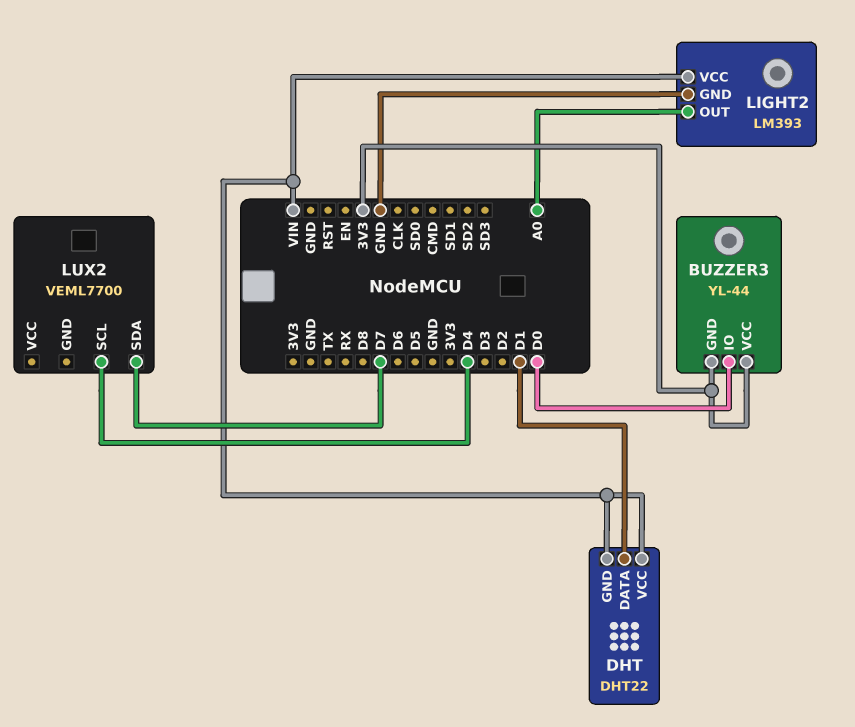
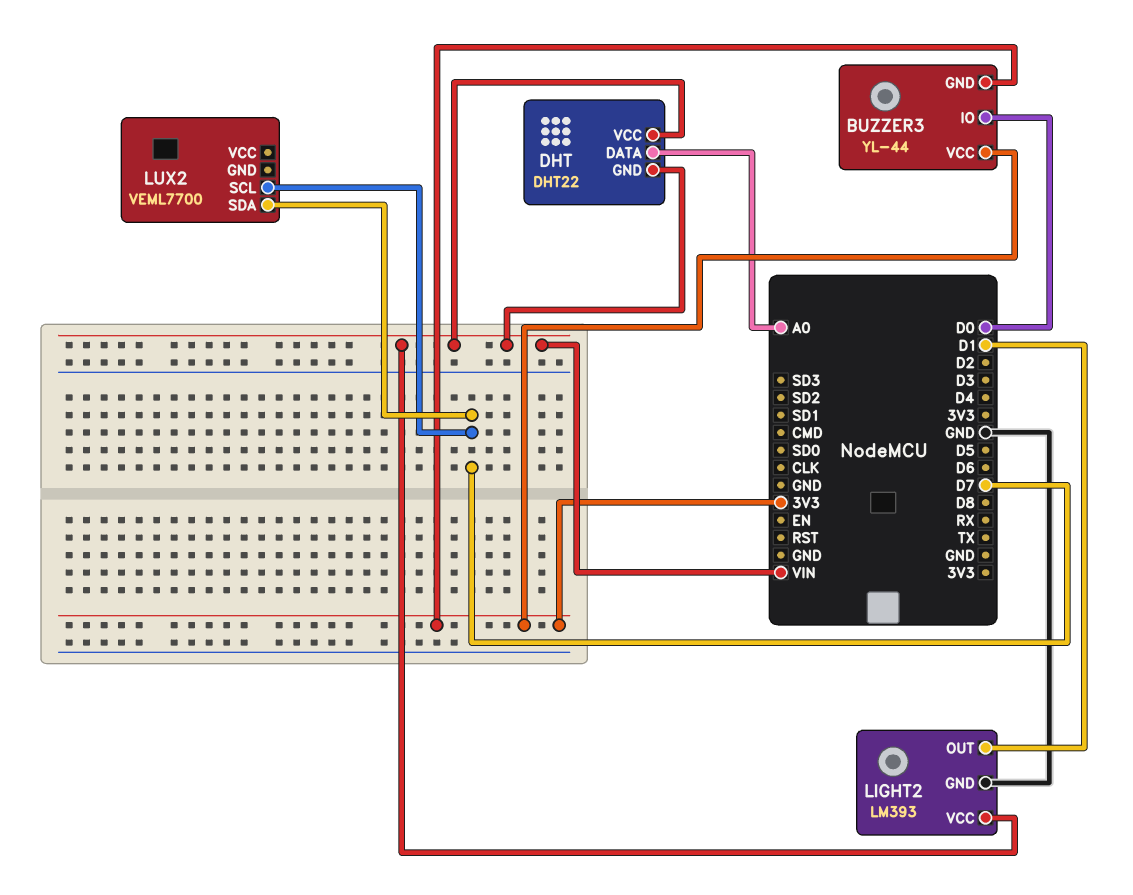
DHT pin DATA: D1 -> A0
LIGHT2 pin OUT: A0 -> D1
LUX2 pin SCL: D4 -> D7

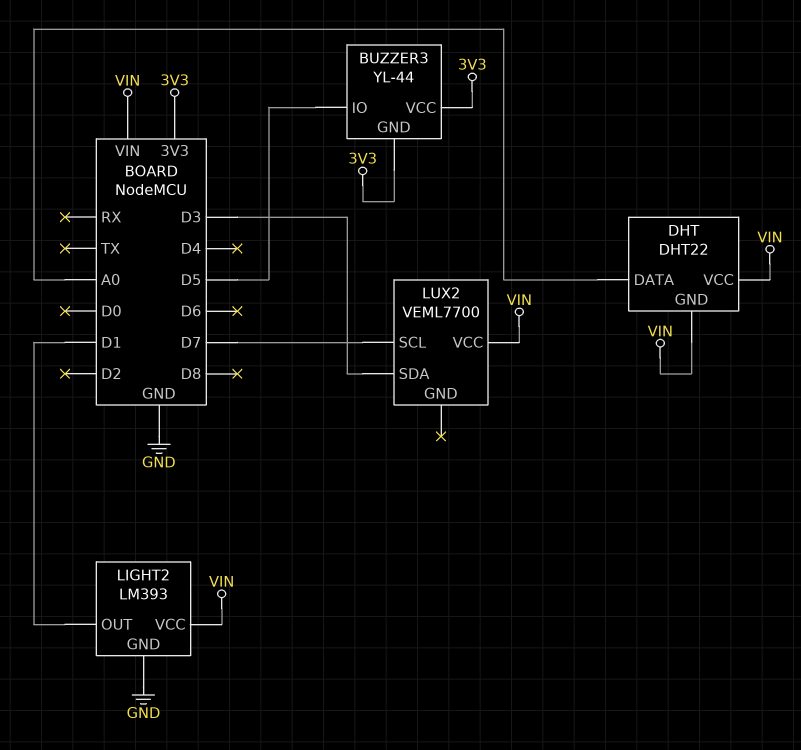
BUZZER3 pin IO: D0 -> D5
LUX2 pin SDA: D7 -> D3
LUX2 pin VCC: none -> VIN

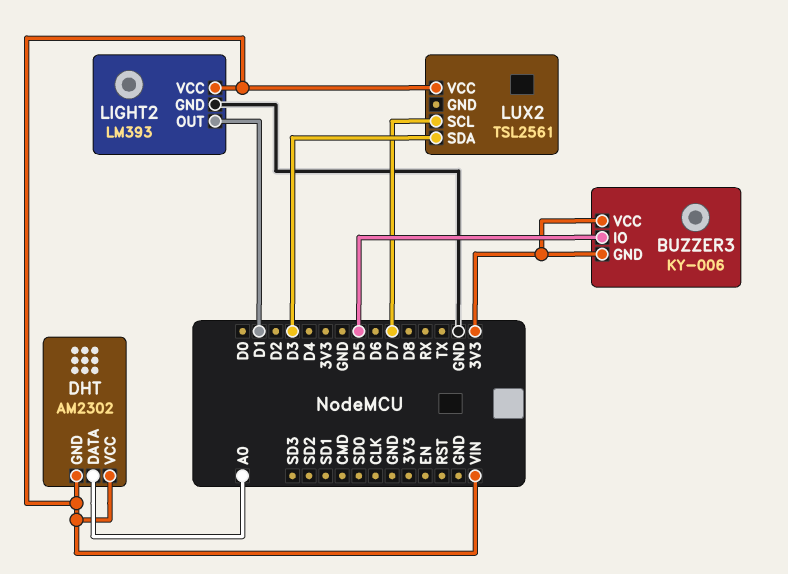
BUZZER3: YL-44 -> KY-006
DHT: DHT22 -> AM2302
LUX2: VEML7700 -> TSL2561

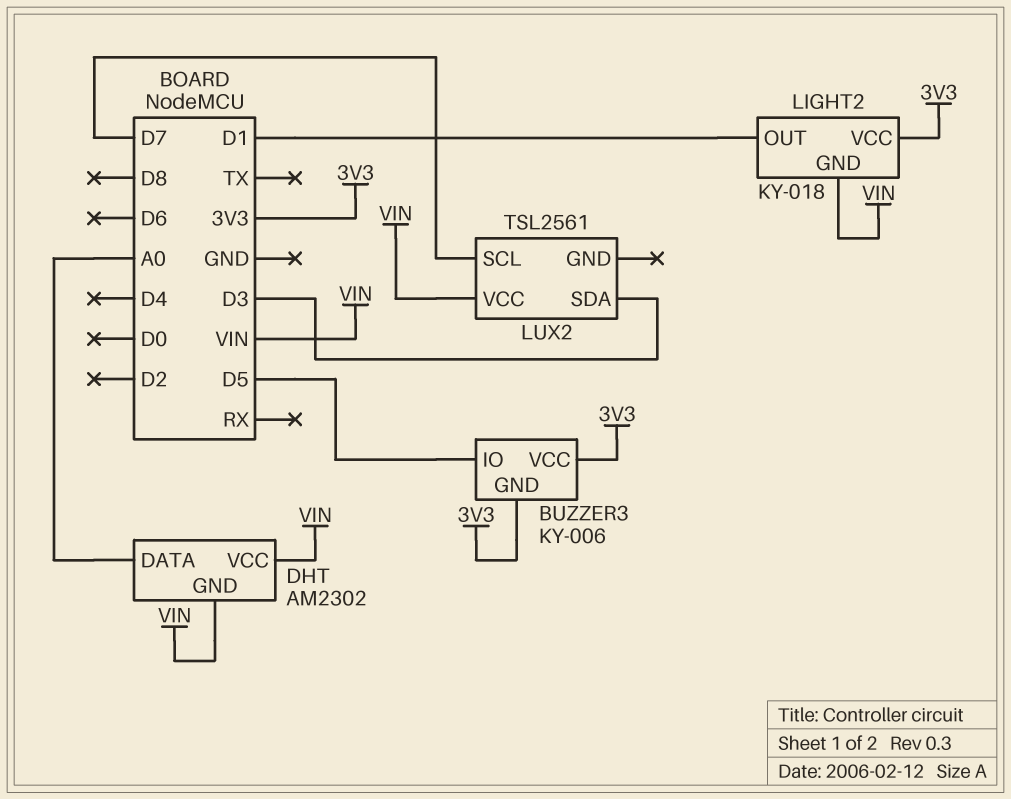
LIGHT2: LM393 -> KY-018
LIGHT2 pin GND: GND -> VIN
LIGHT2 pin VCC: VIN -> 3V3

